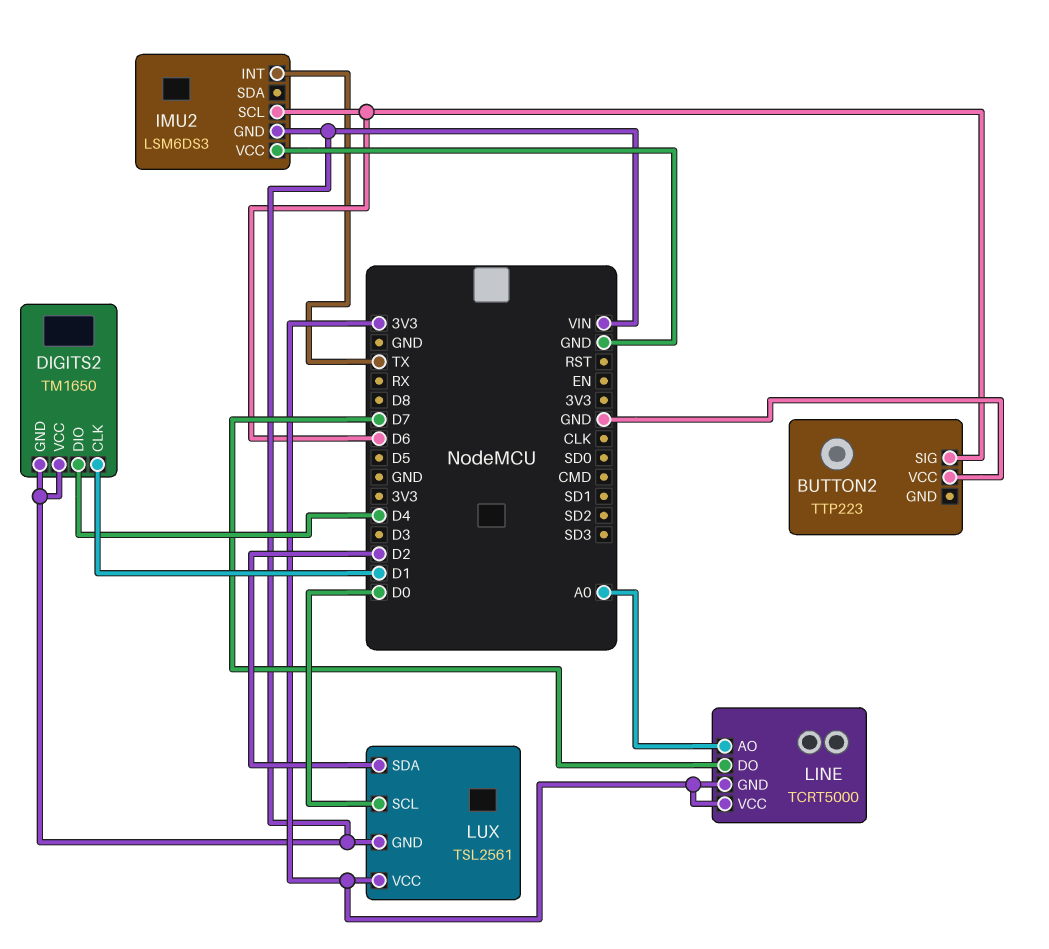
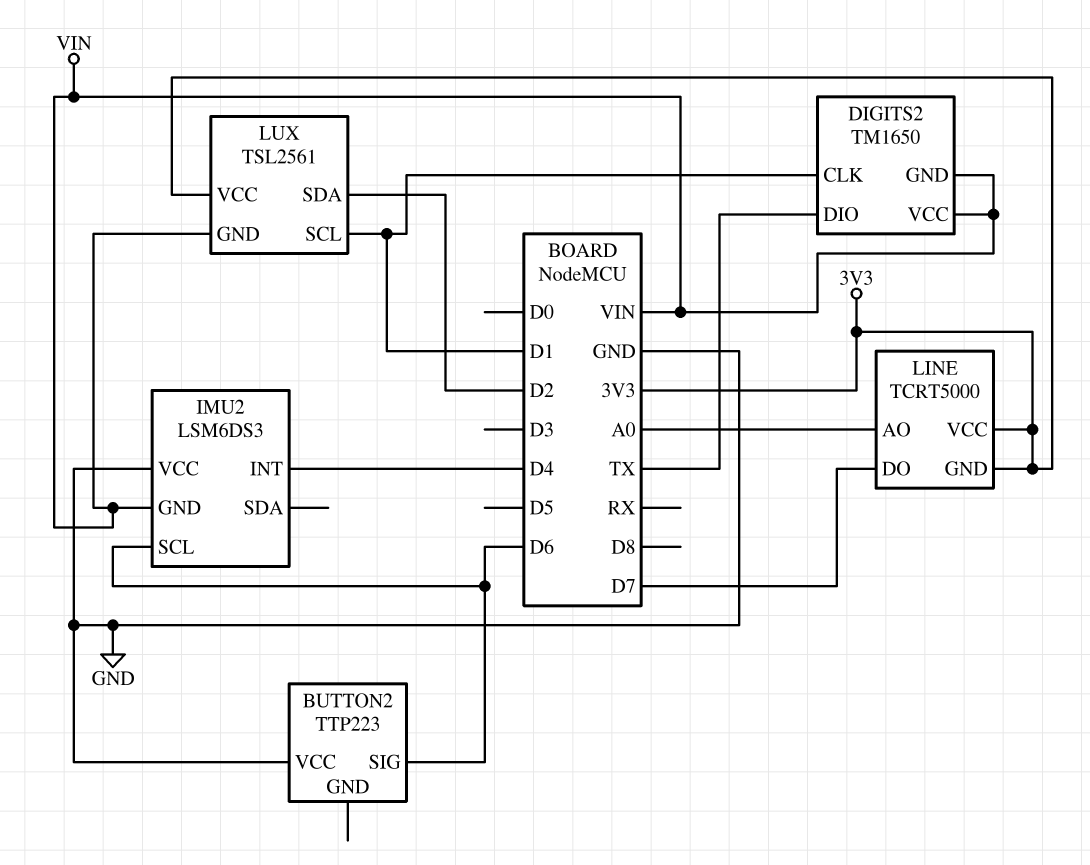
DIGITS2 pin DIO: D4 -> TX
IMU2 pin INT: TX -> D4
LUX pin SCL: D0 -> D1

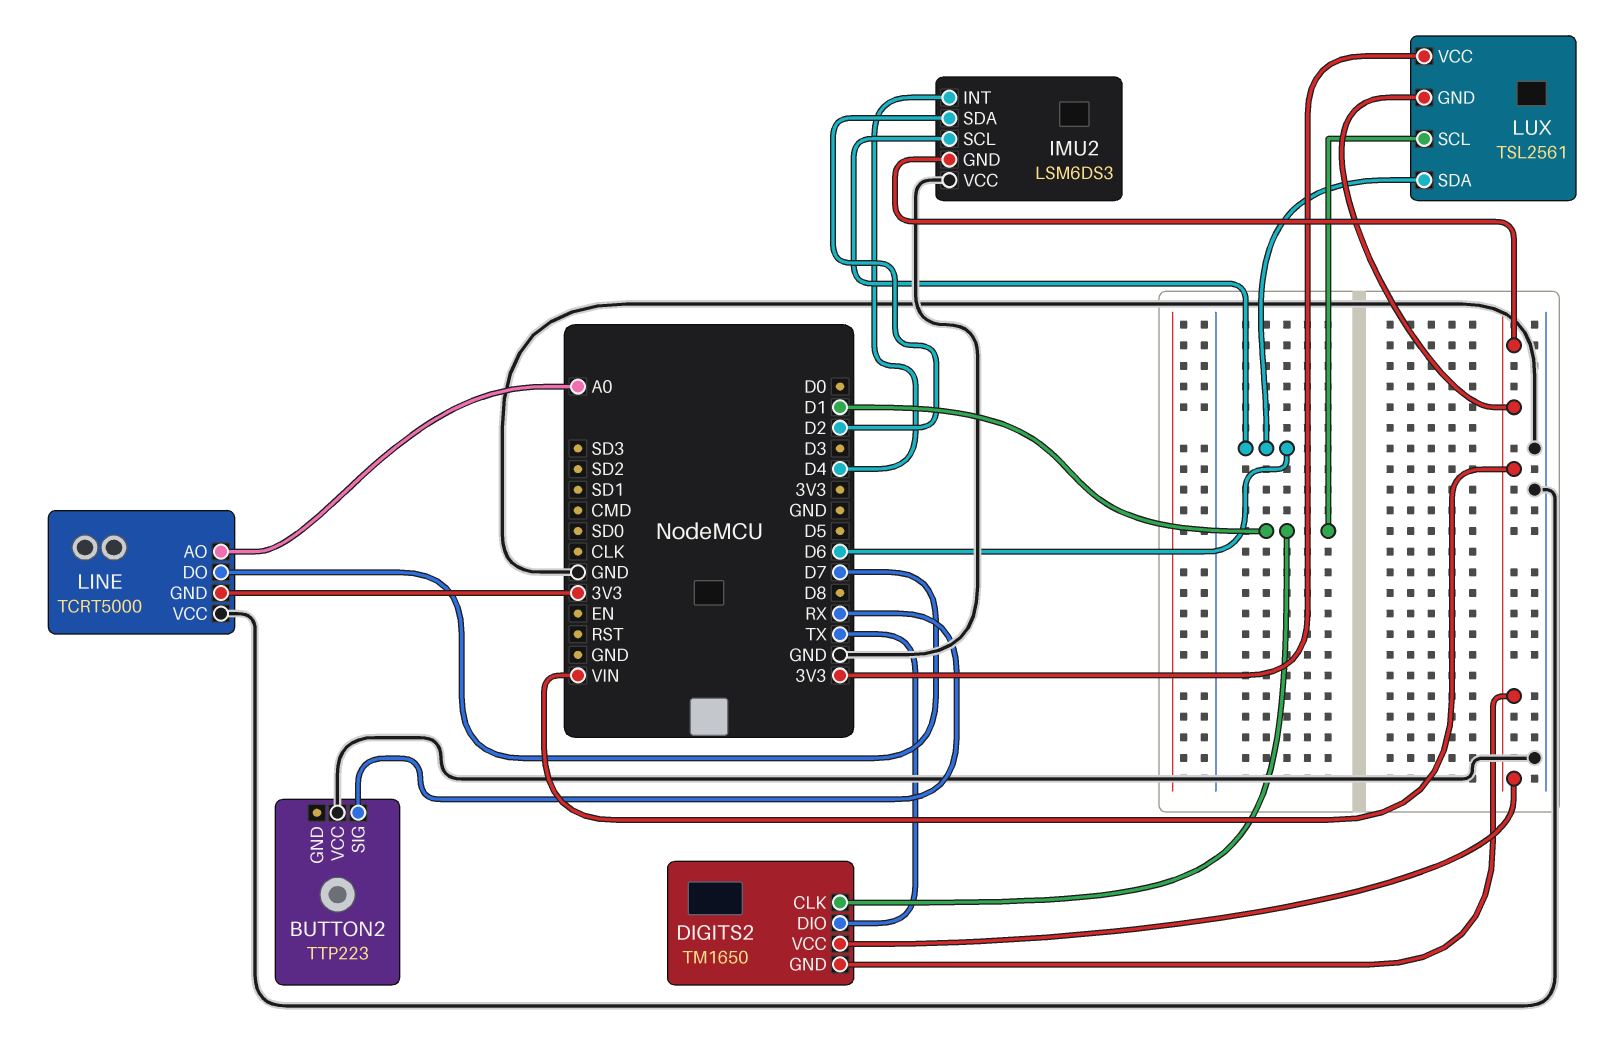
BUTTON2 pin SIG: D6 -> RX
IMU2 pin SDA: none -> D2
LINE pin VCC: 3V3 -> GND
LUX pin SDA: D2 -> D6

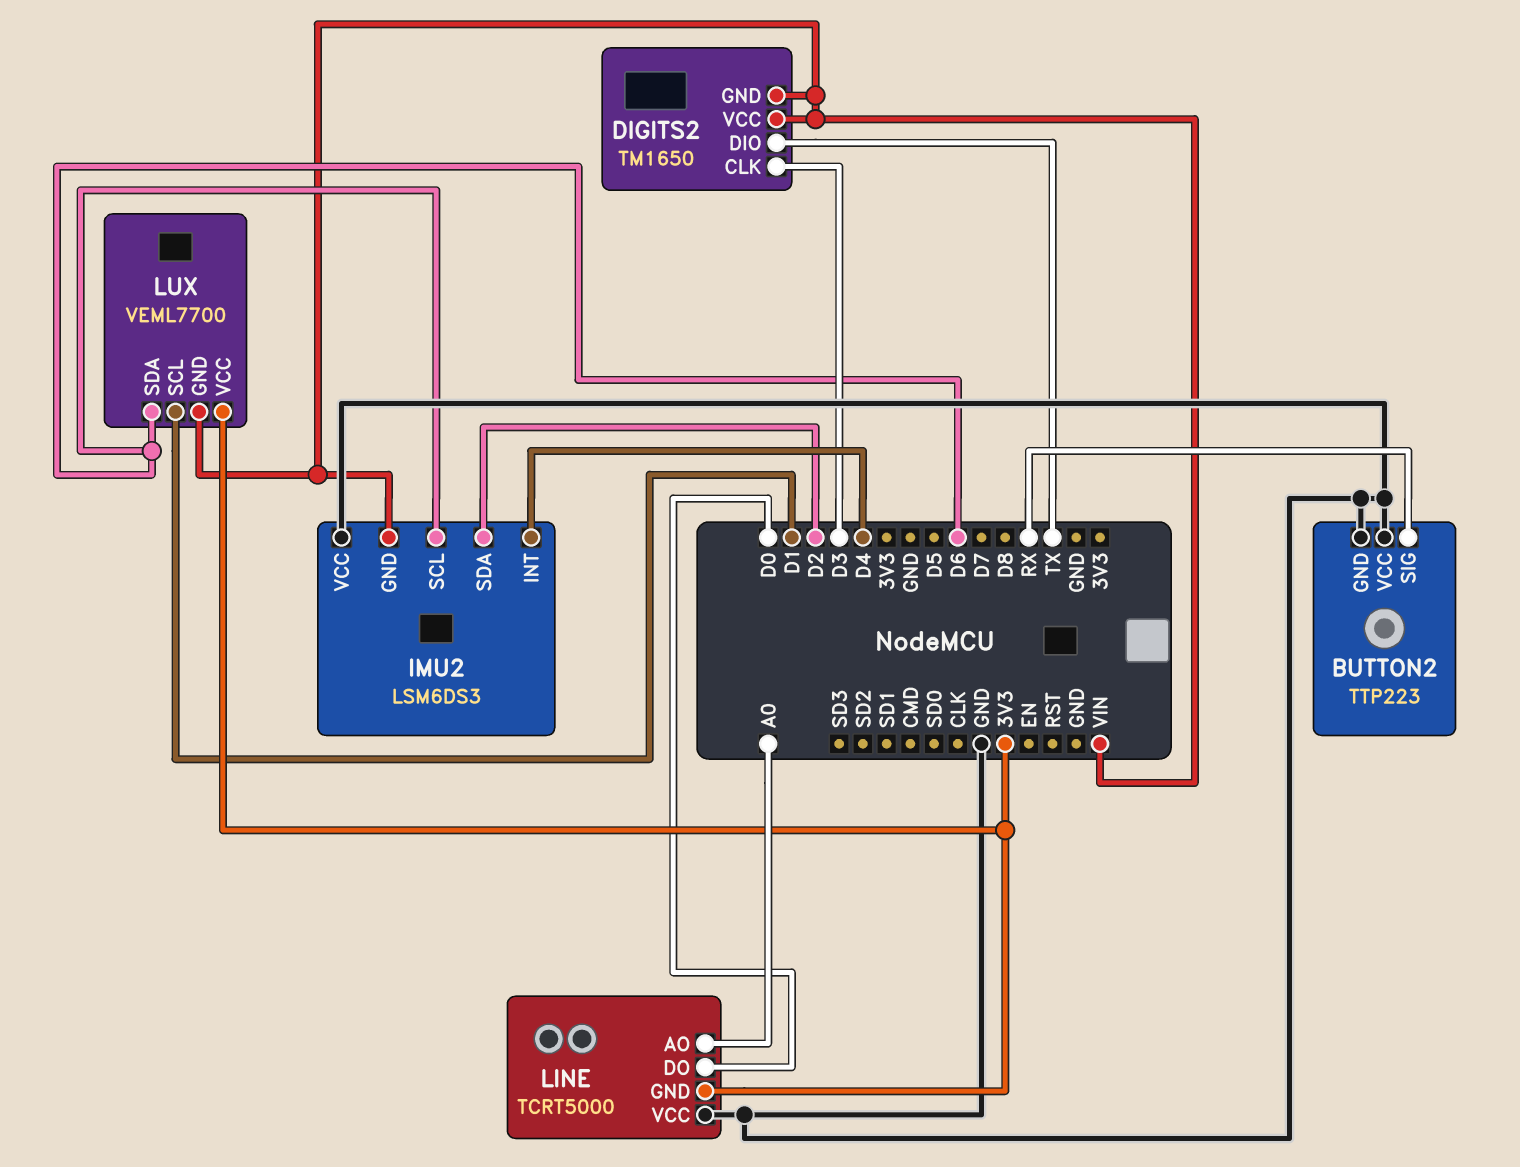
BUTTON2 pin GND: none -> GND
DIGITS2 pin CLK: D1 -> D3
LINE pin DO: D7 -> D0
LUX: TSL2561 -> VEML7700

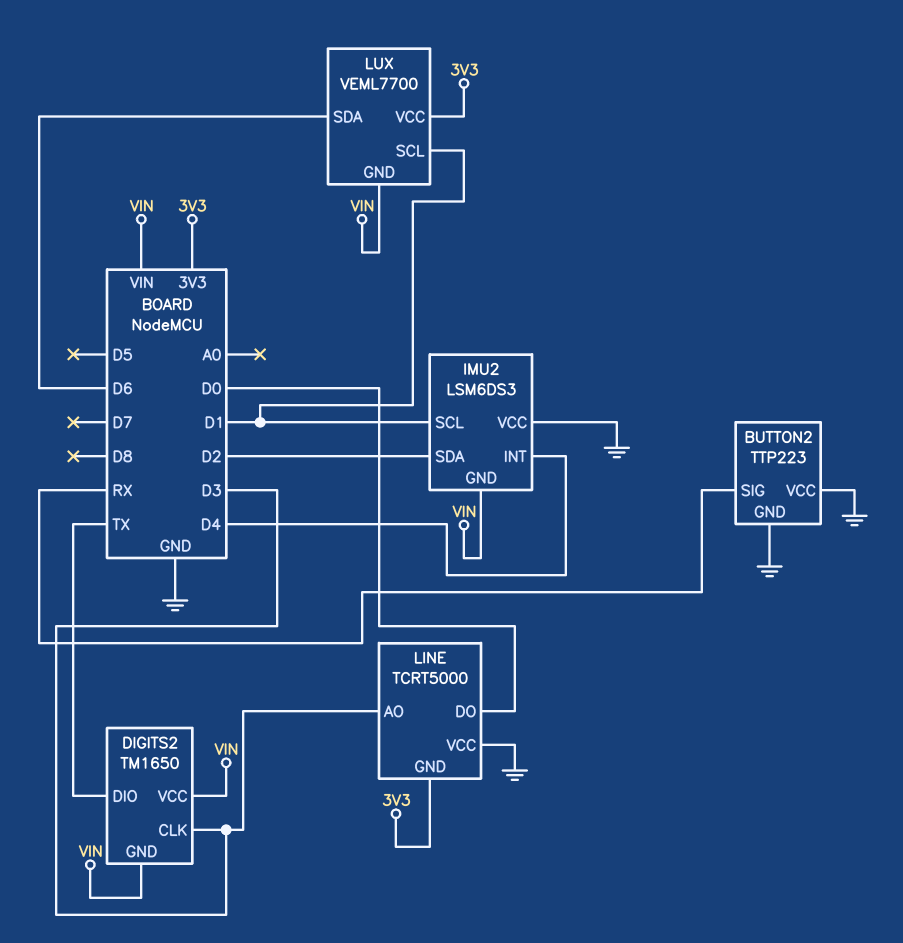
IMU2 pin SCL: D6 -> D1
LINE pin AO: A0 -> D3

